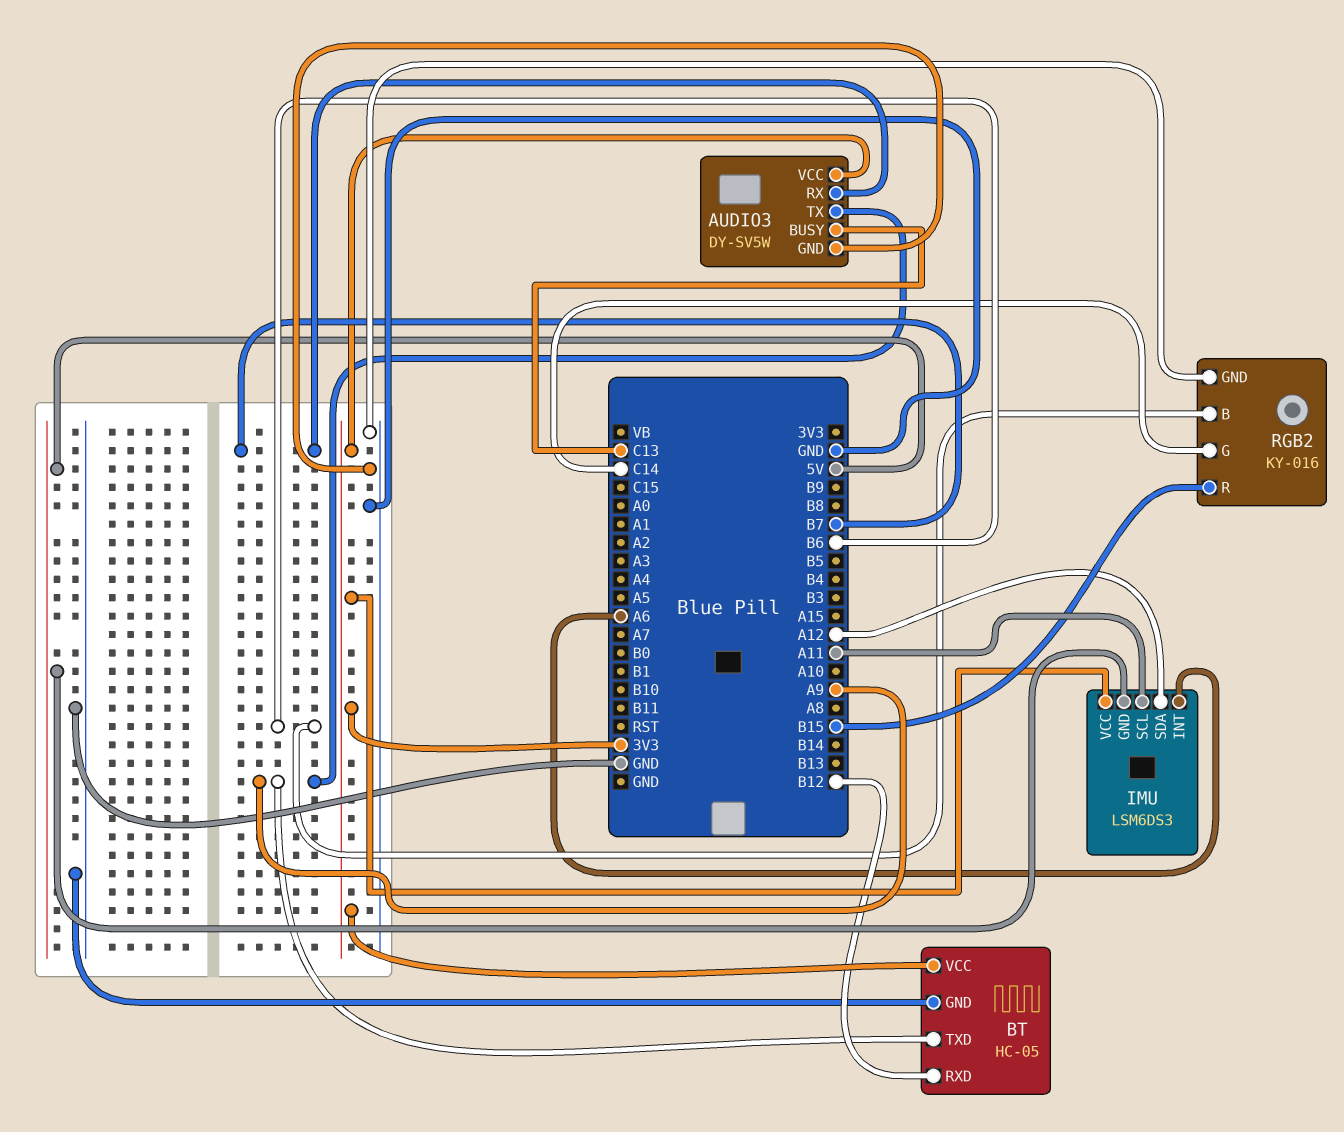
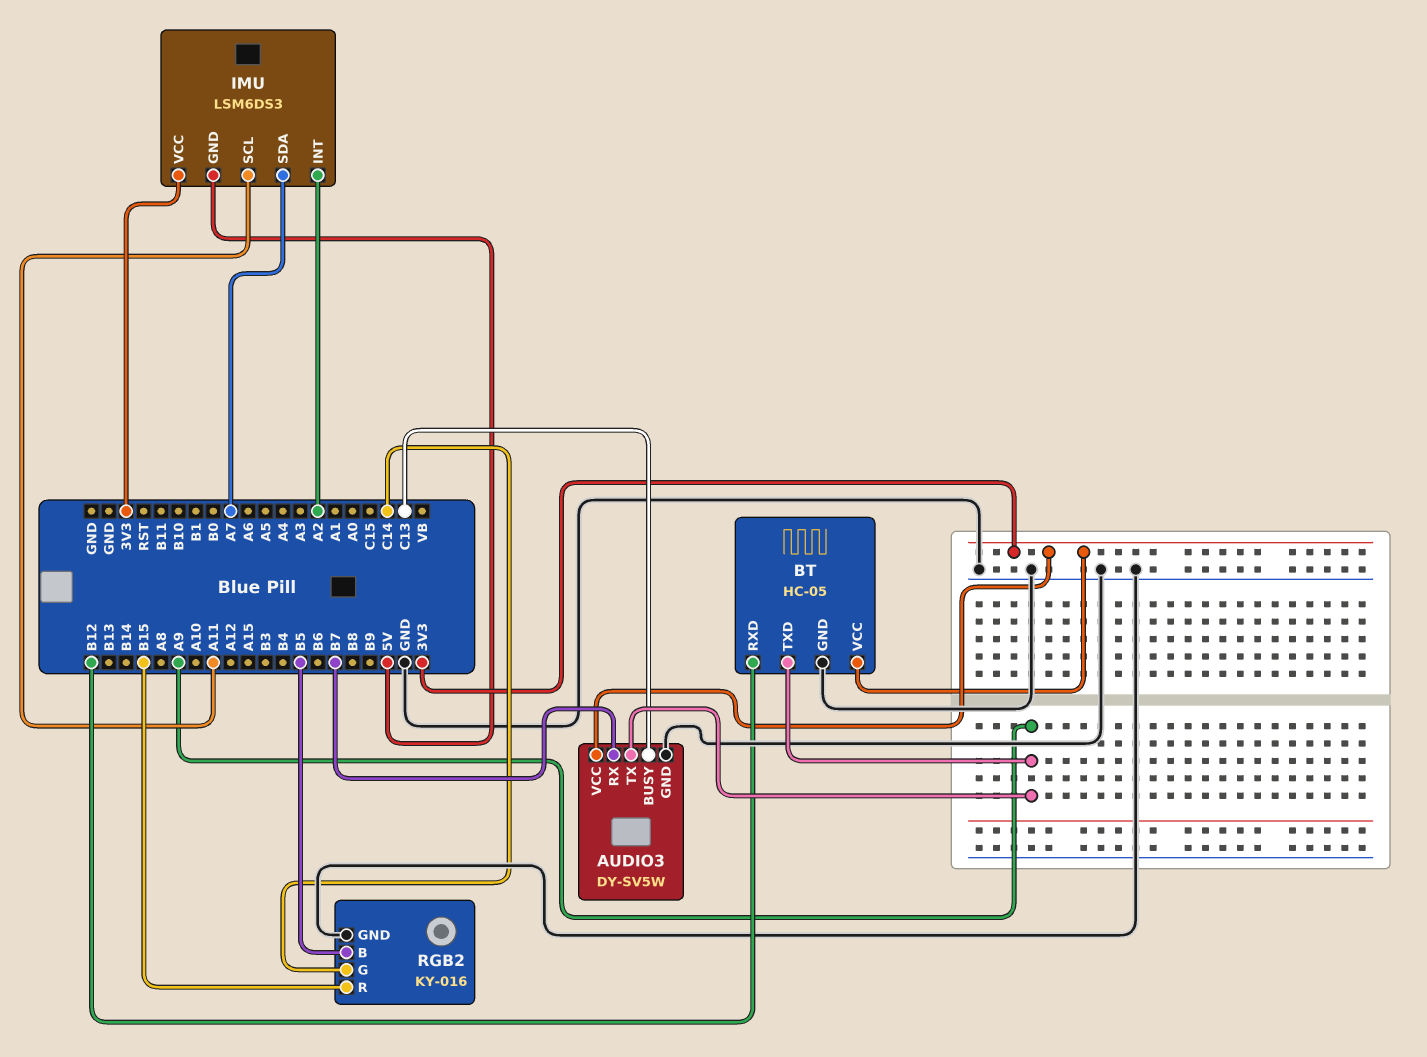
IMU pin INT: A6 -> A2
IMU pin SDA: A12 -> A7
RGB2 pin B: B6 -> B5

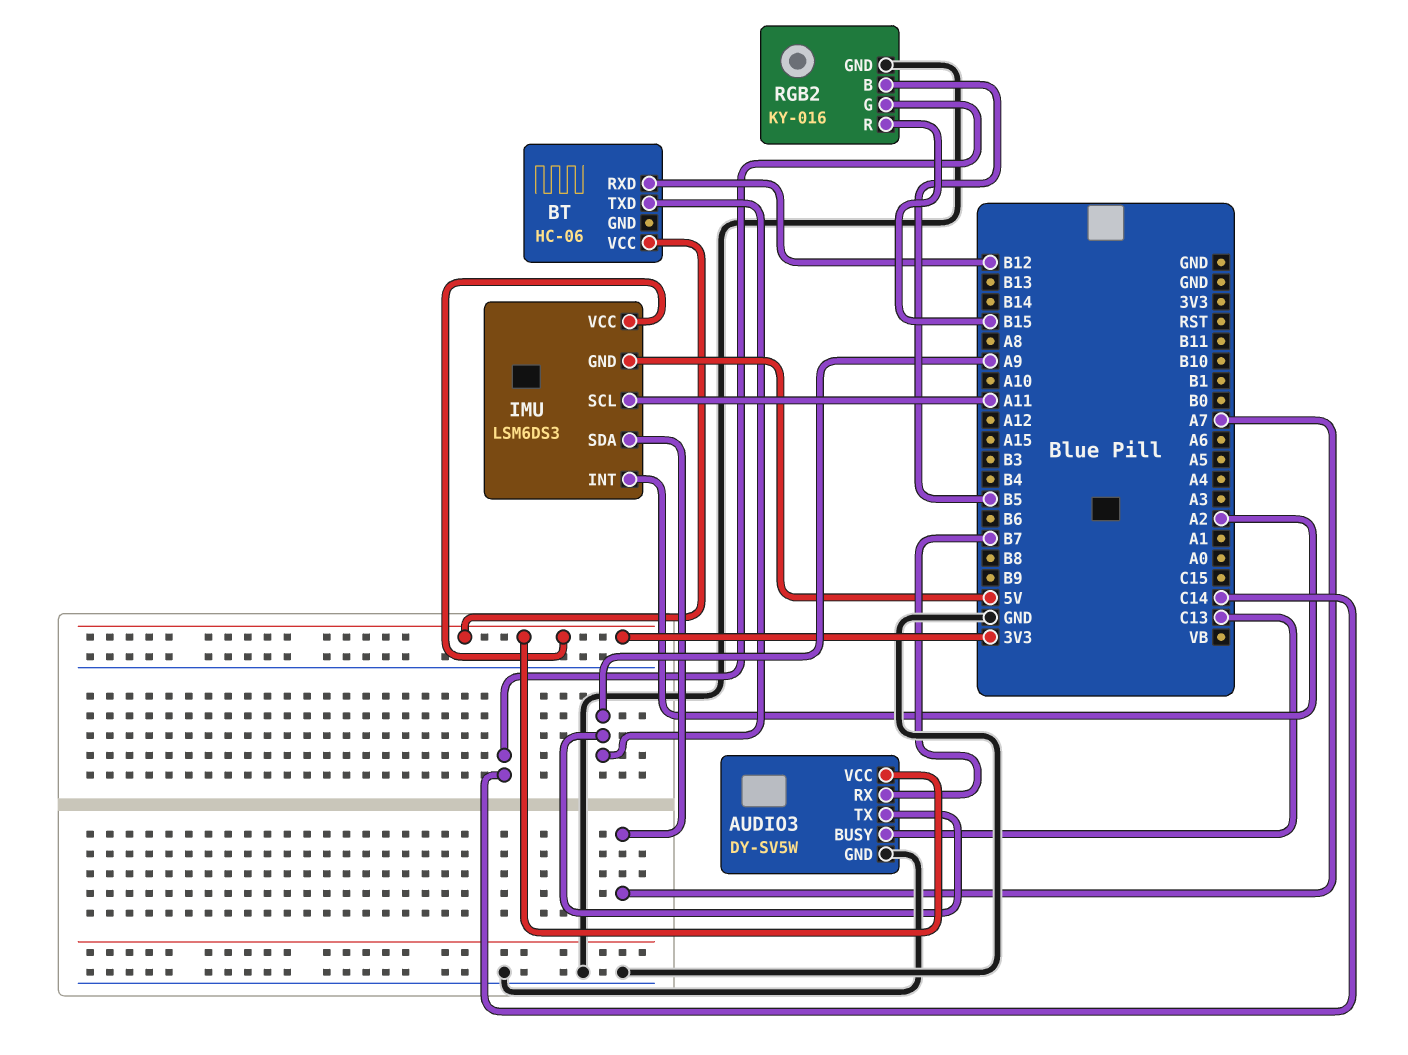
BT: HC-05 -> HC-06
BT pin GND: GND -> none

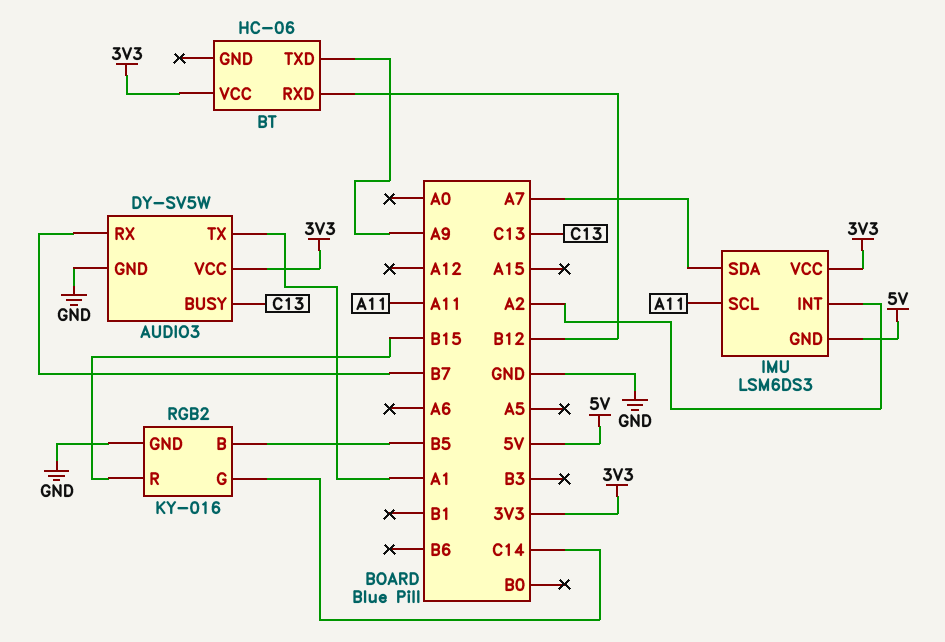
AUDIO3 pin TX: A9 -> A1

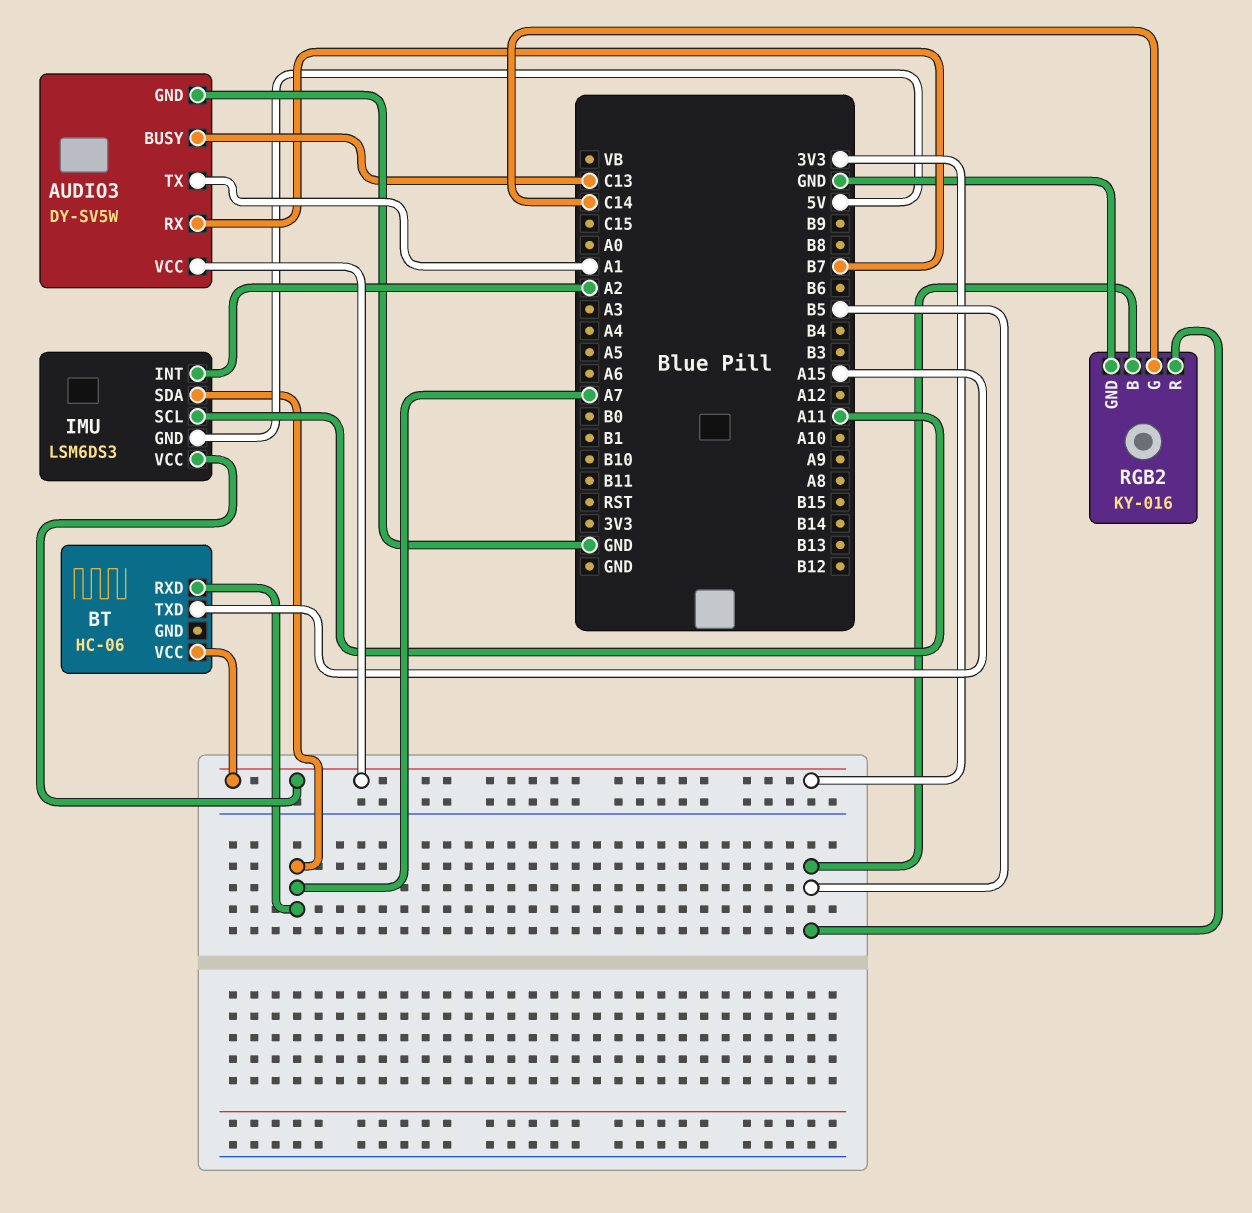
BT pin RXD: B12 -> A7
BT pin TXD: A9 -> A15
RGB2 pin R: B15 -> B5

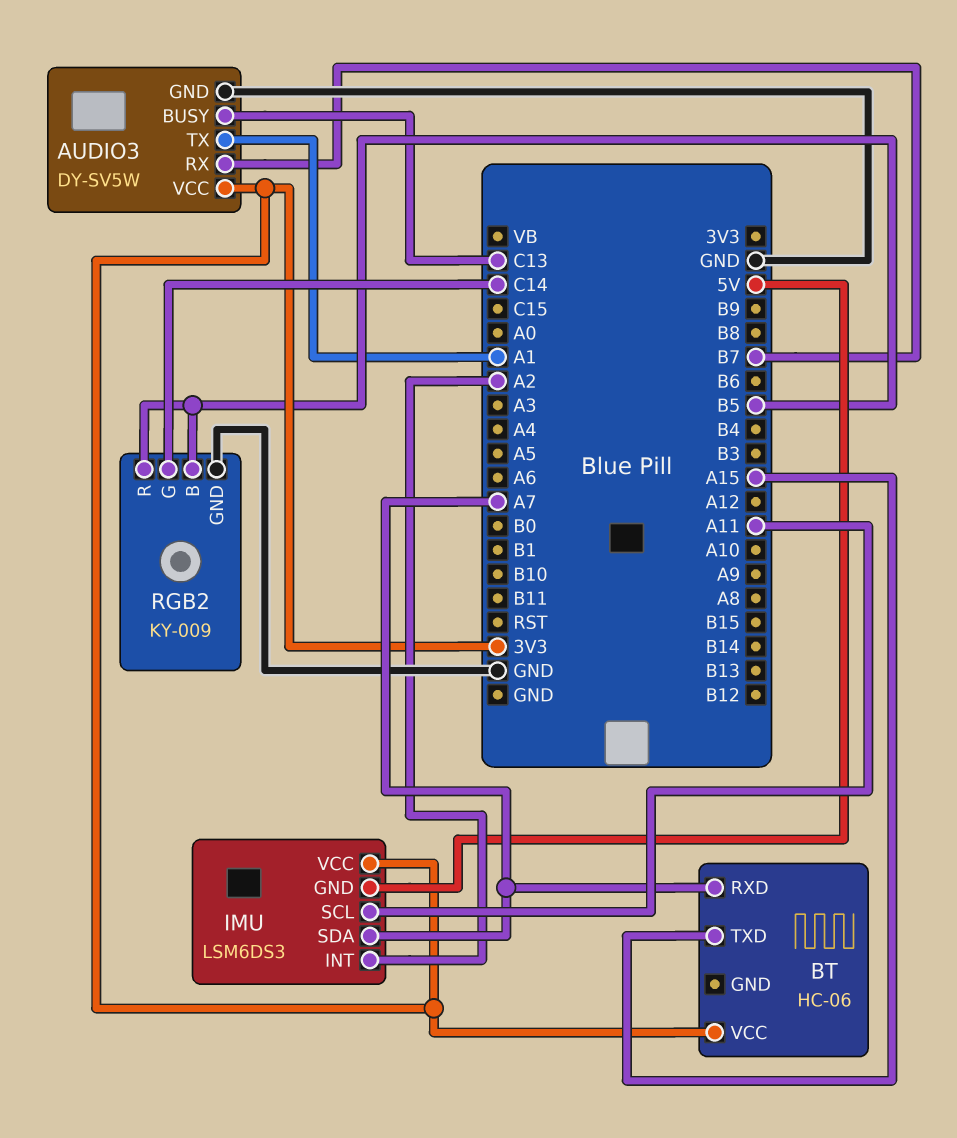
RGB2: KY-016 -> KY-009

